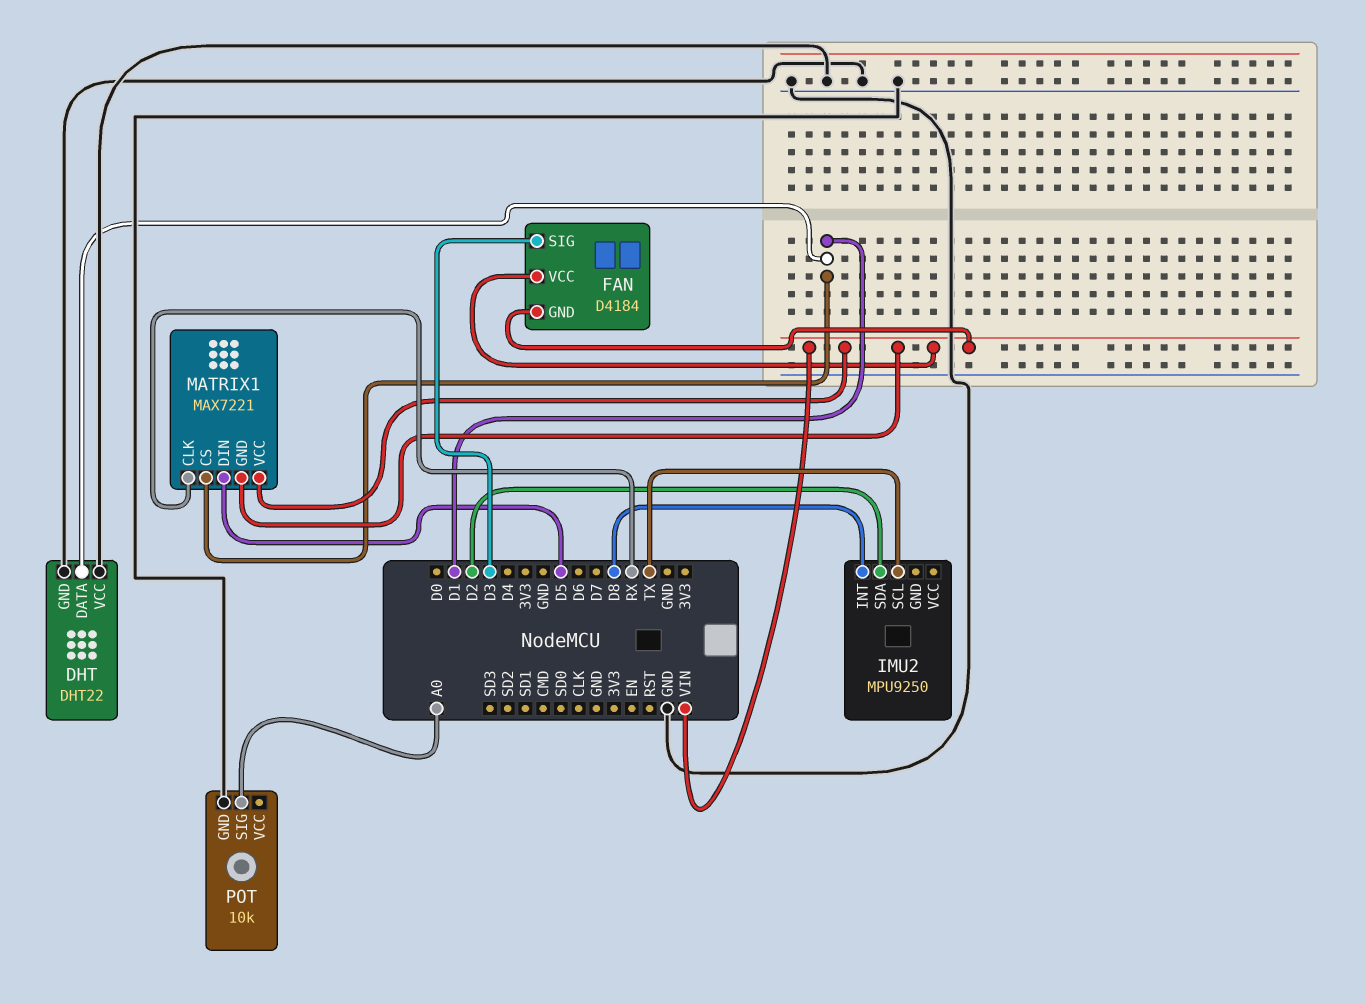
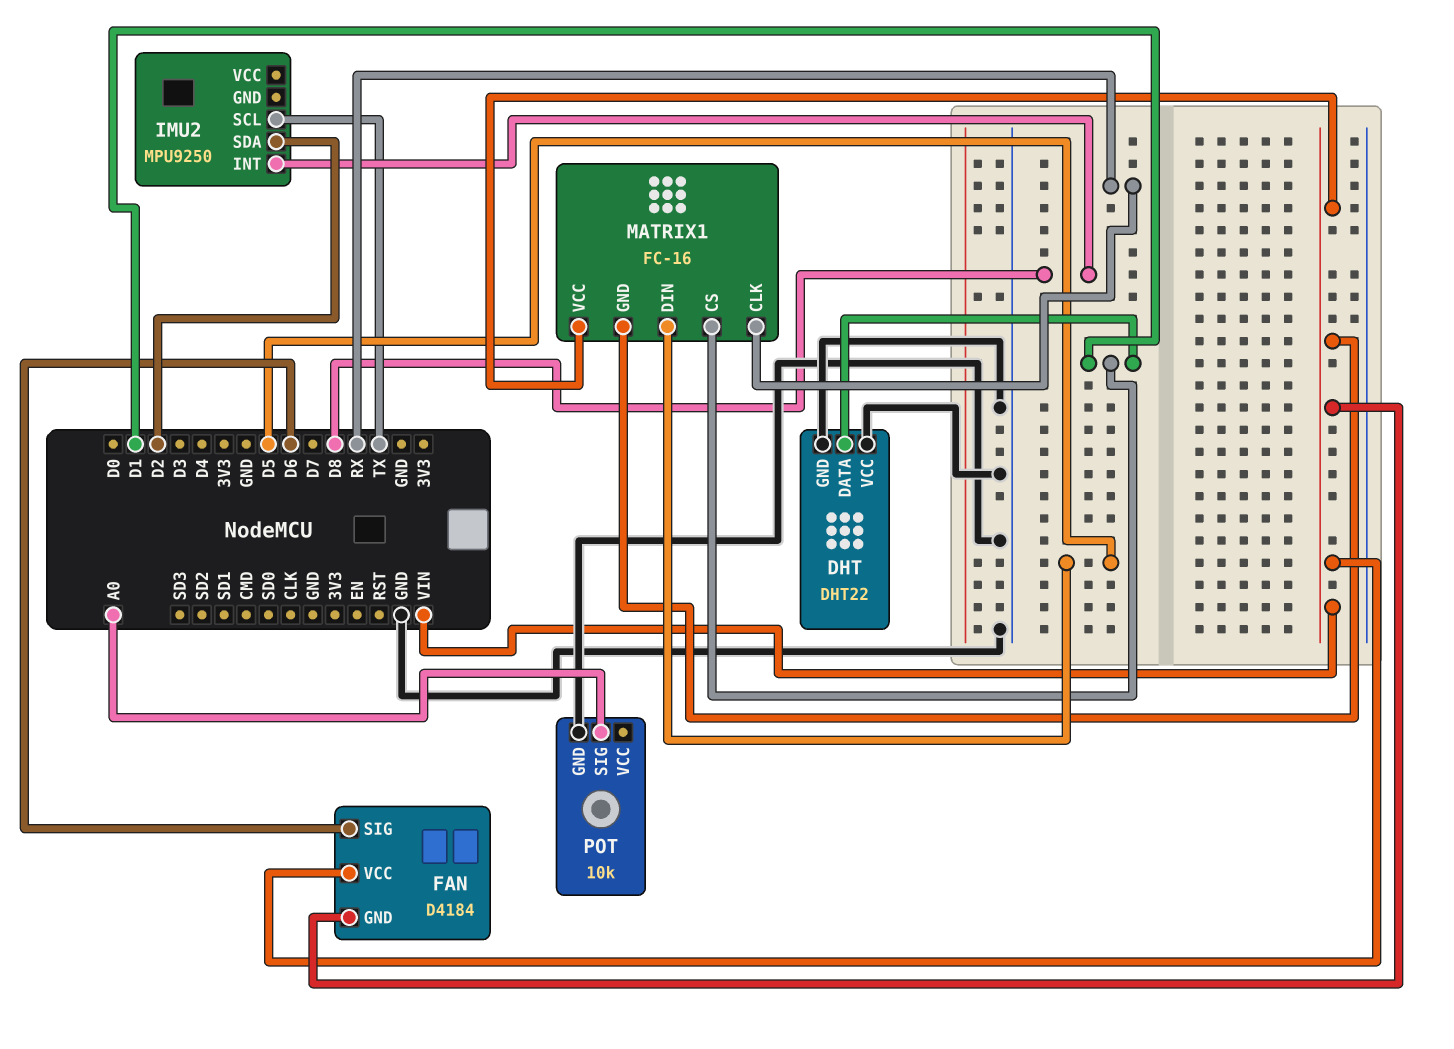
FAN pin SIG: D3 -> D6
MATRIX1: MAX7221 -> FC-16

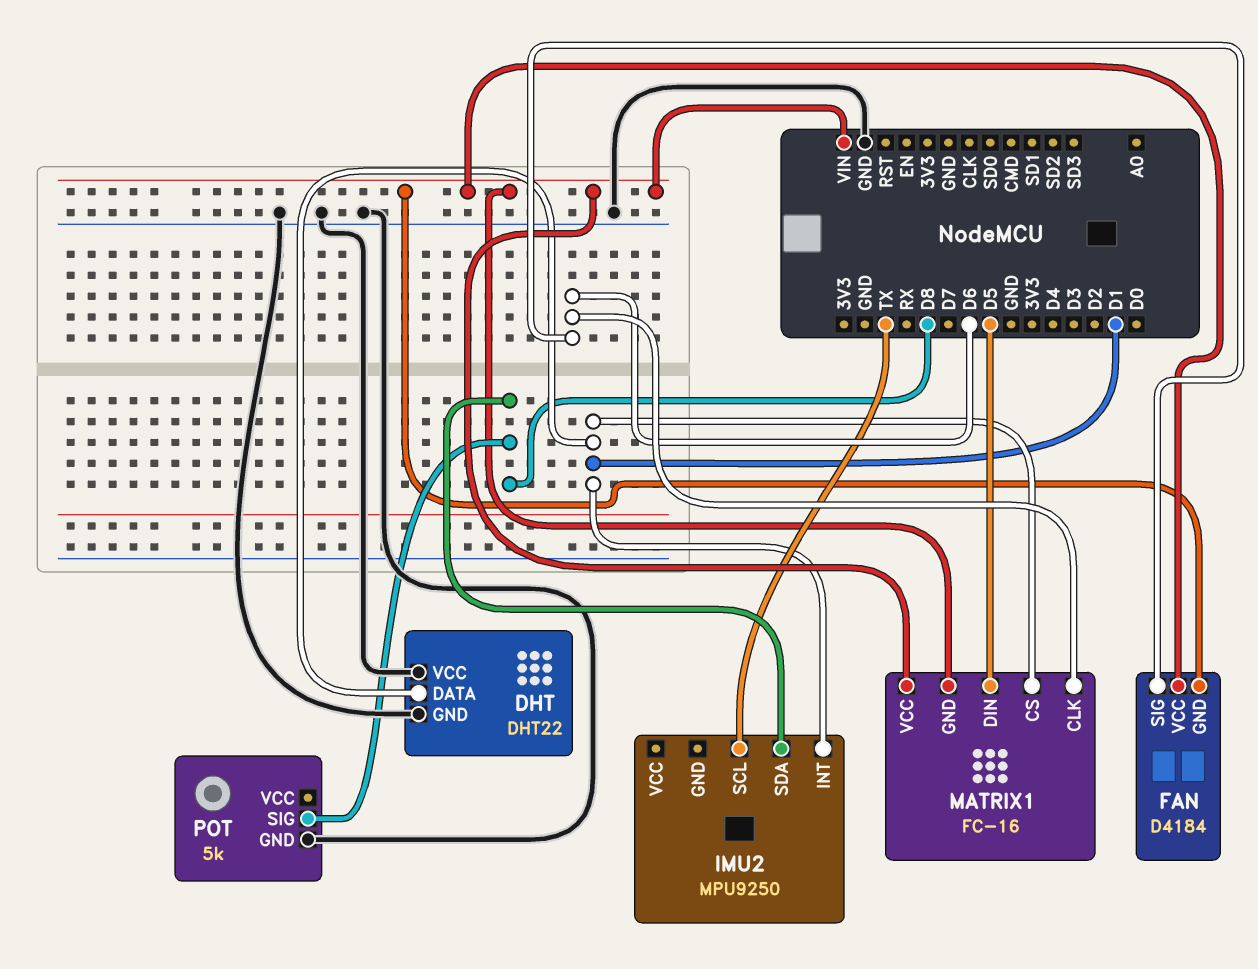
IMU2 pin INT: D8 -> D1
IMU2 pin SDA: D2 -> D8
MATRIX1 pin CLK: RX -> D6
POT: 10k -> 5k
POT pin SIG: A0 -> D8

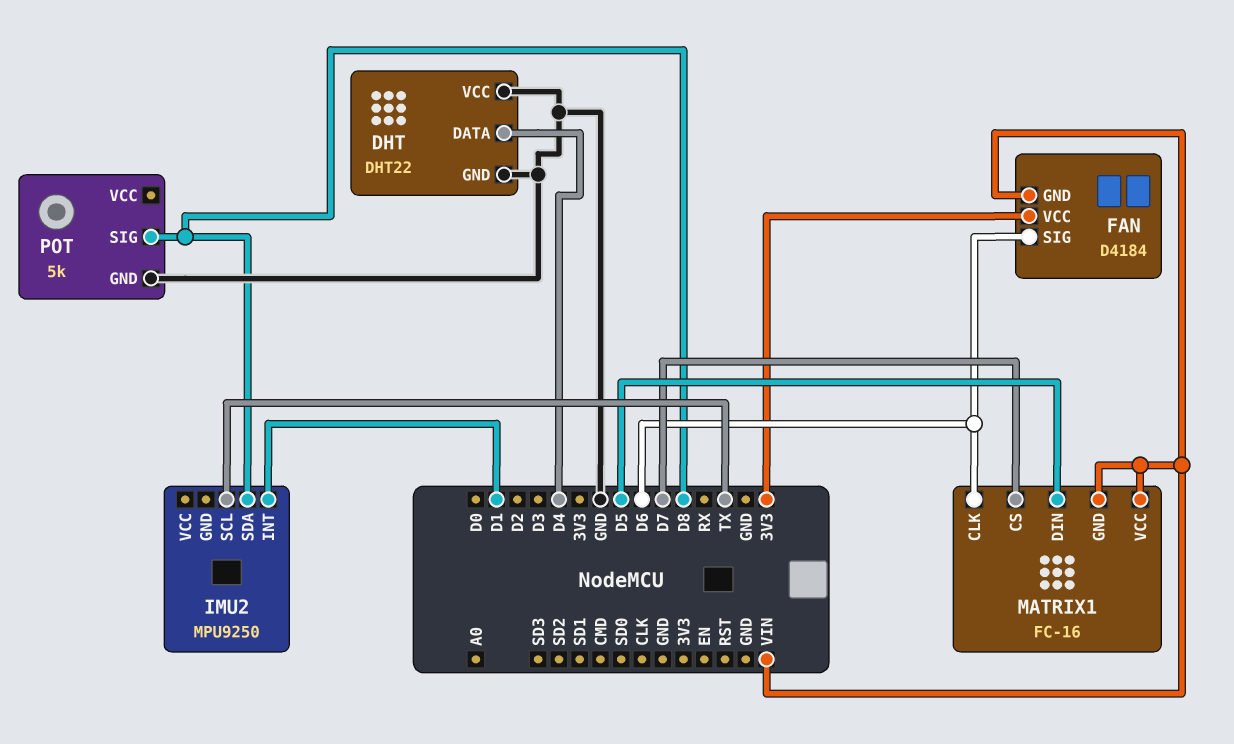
DHT pin DATA: D1 -> D4
FAN pin VCC: VIN -> 3V3
MATRIX1 pin CS: D1 -> D7

